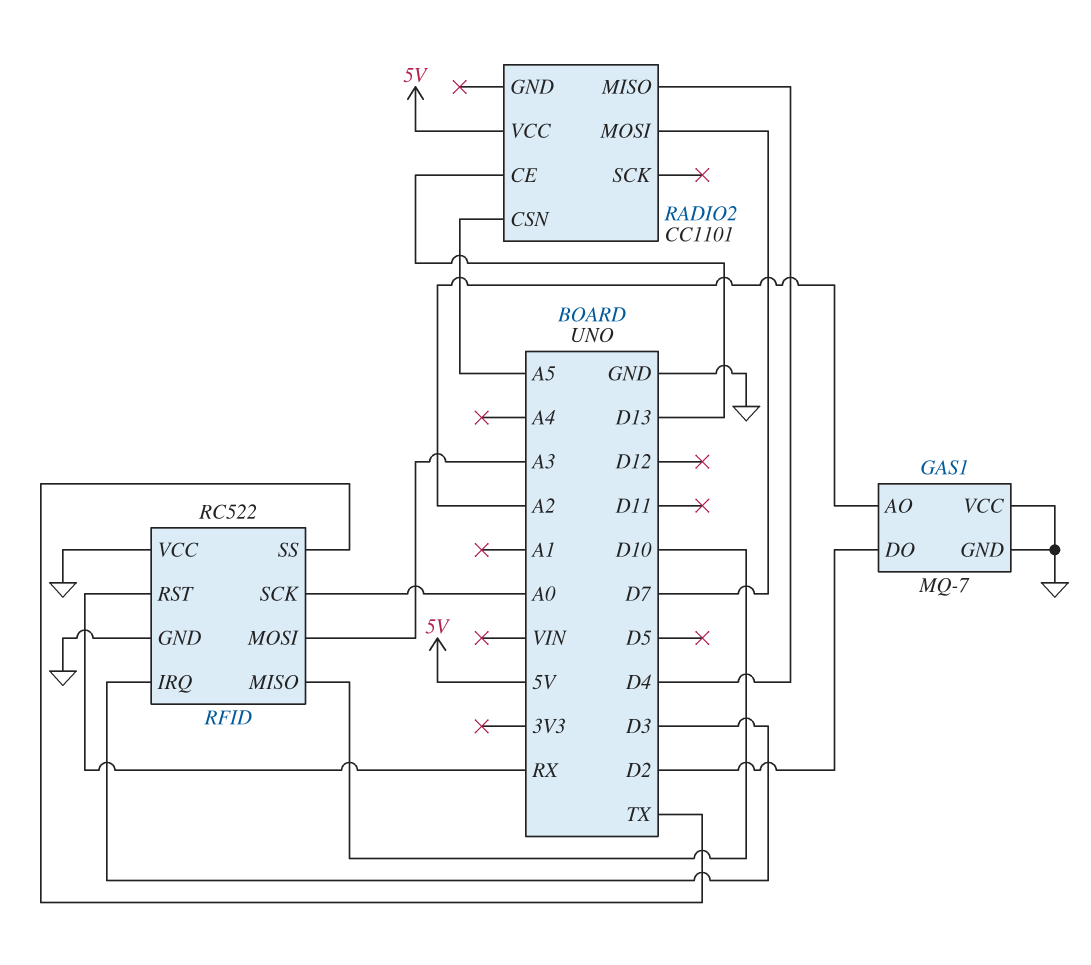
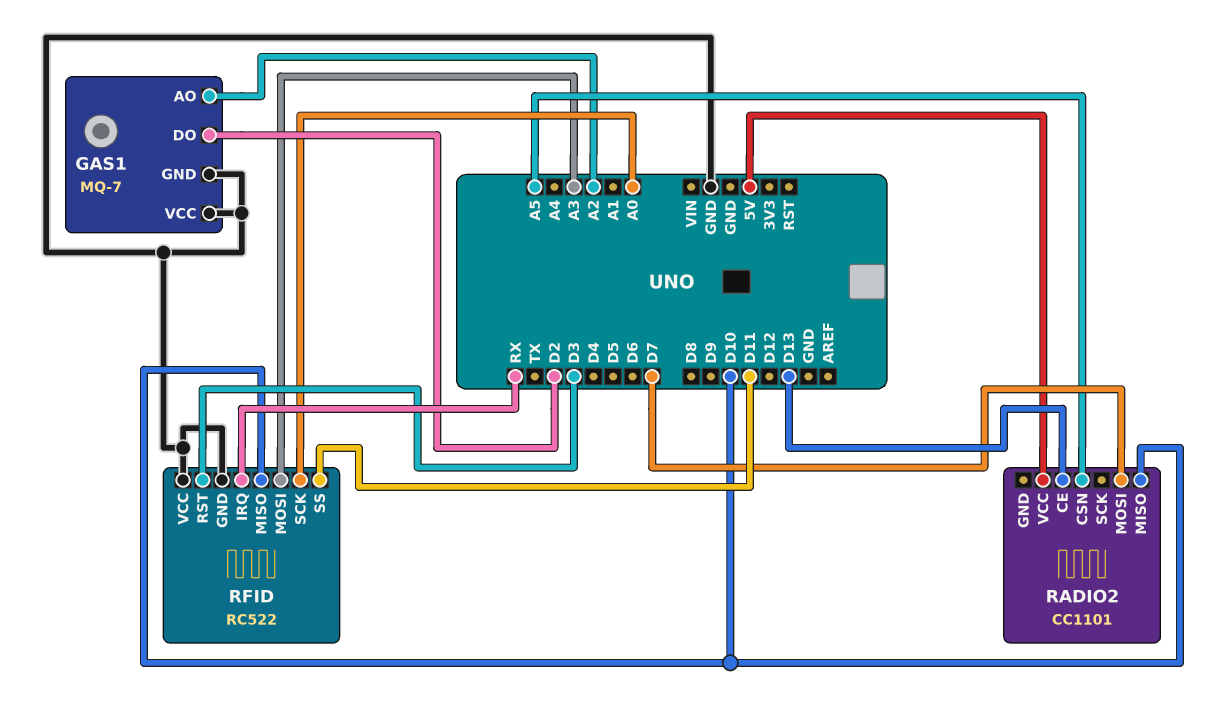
RADIO2 pin MISO: D4 -> D10
RFID pin IRQ: D3 -> RX
RFID pin RST: RX -> D3
RFID pin SS: TX -> D11

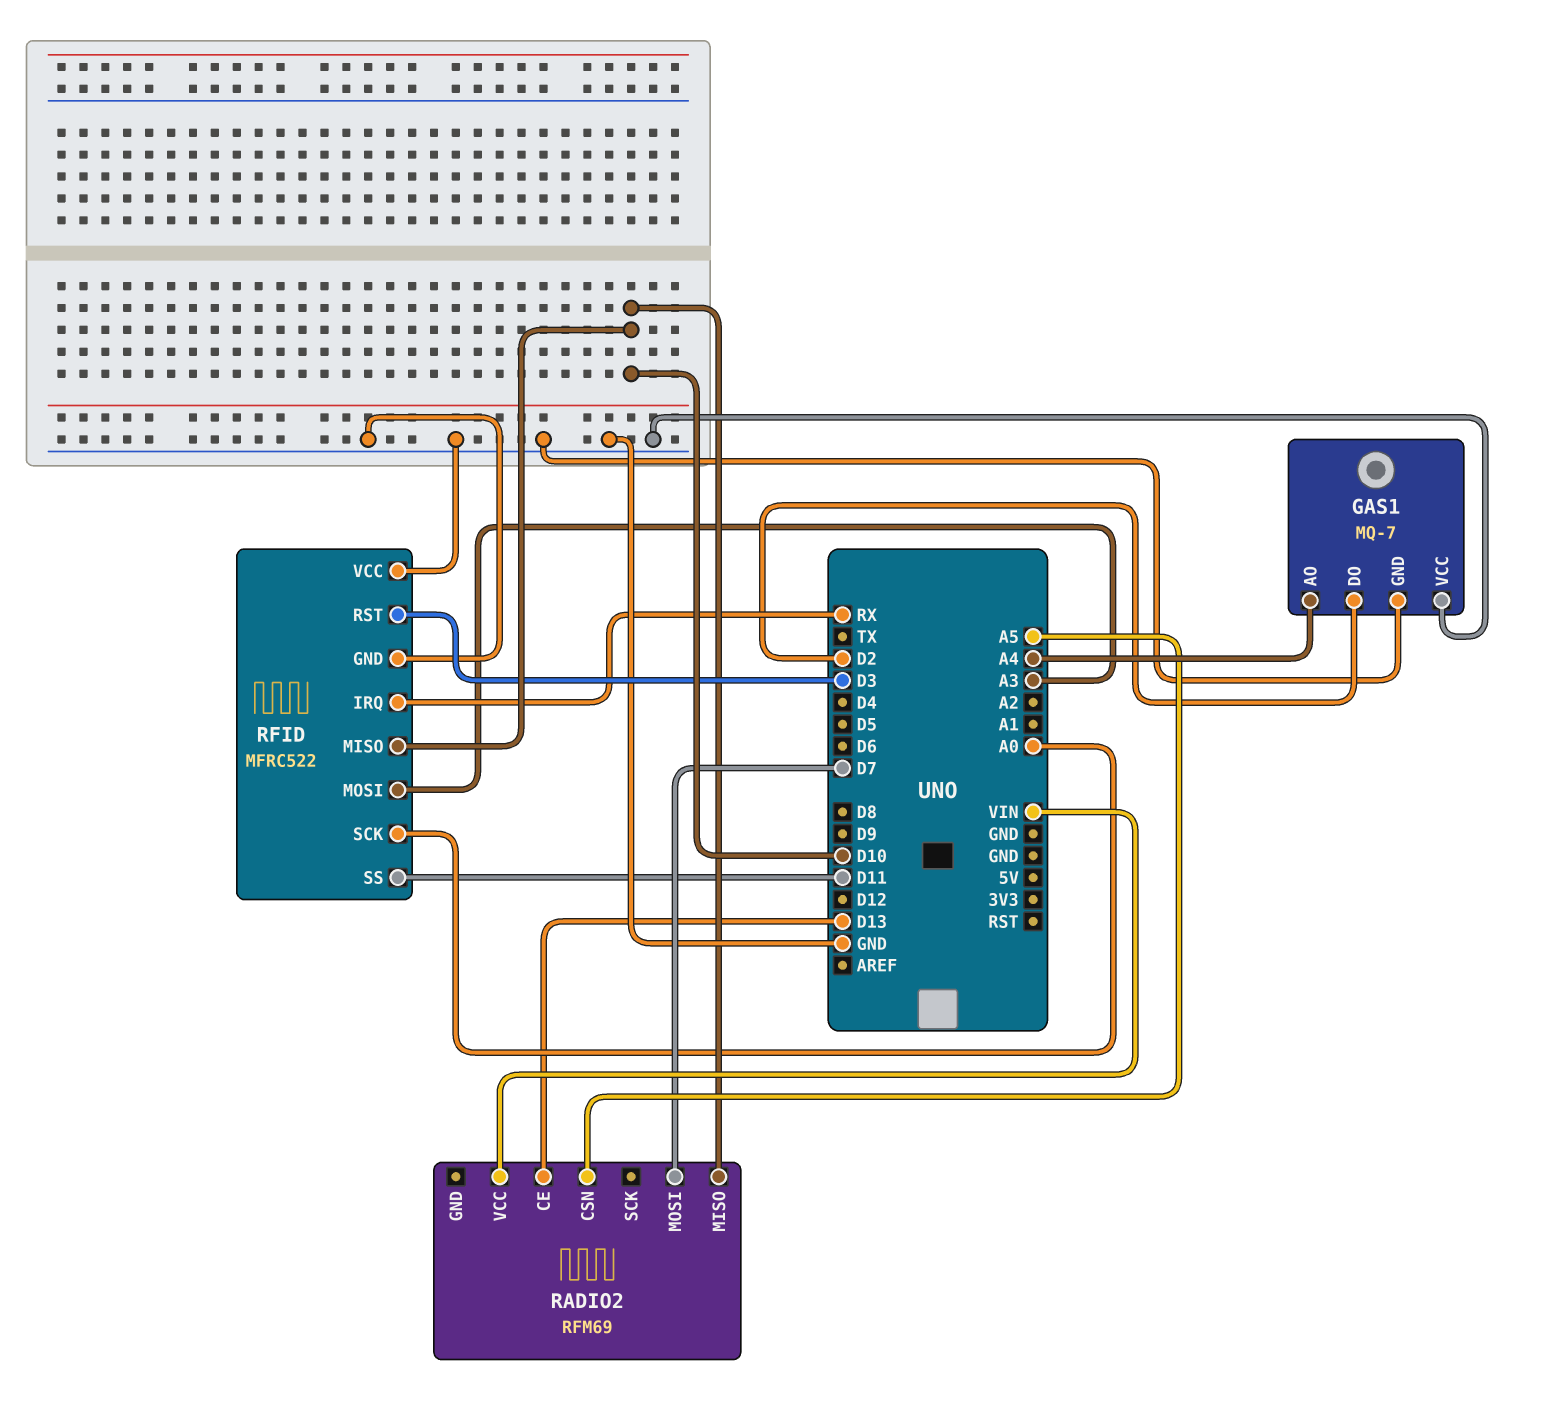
GAS1 pin AO: A2 -> A4
RADIO2: CC1101 -> RFM69
RADIO2 pin VCC: 5V -> VIN
RFID: RC522 -> MFRC522

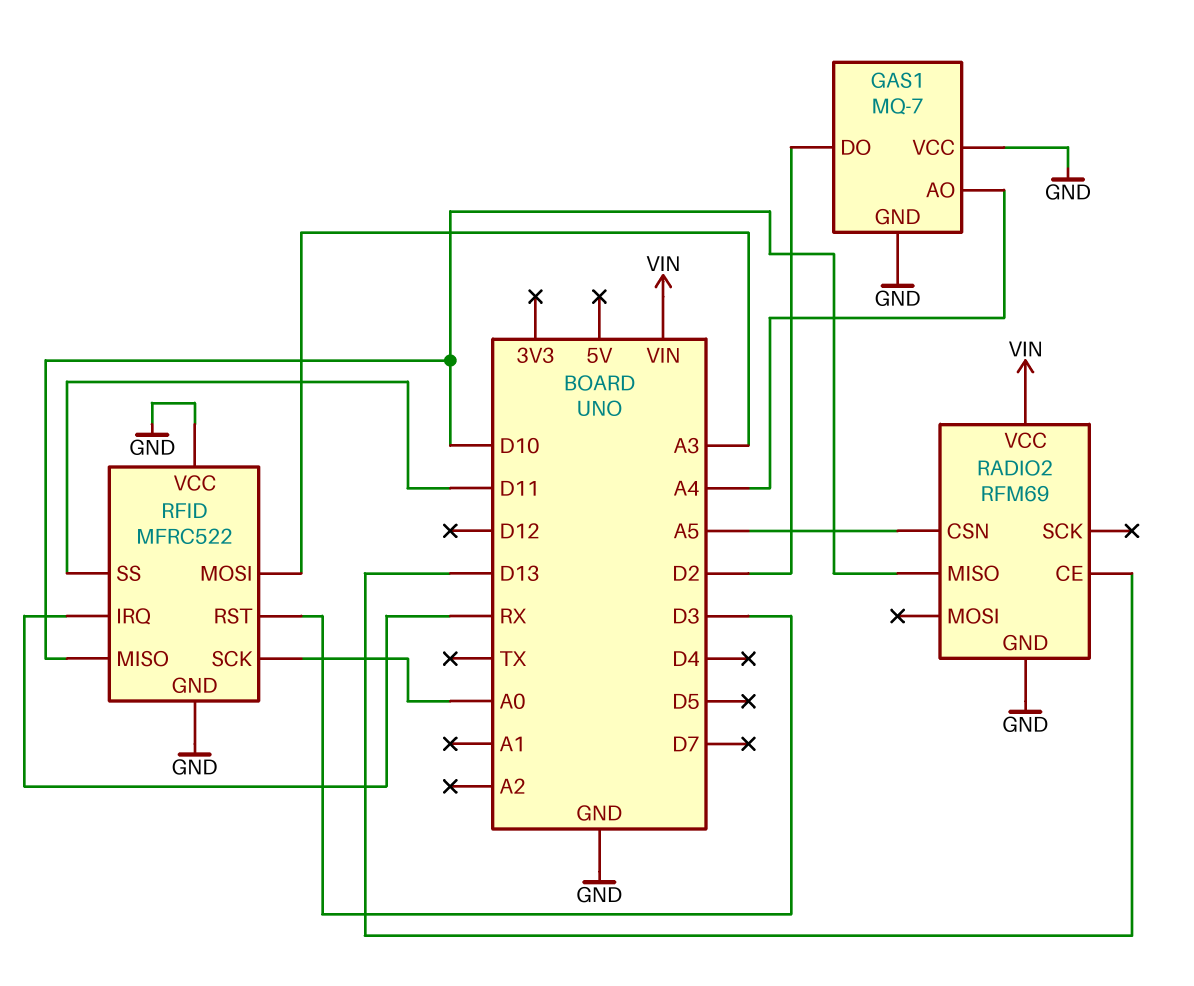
RADIO2 pin GND: none -> GND
RADIO2 pin MOSI: D7 -> none

